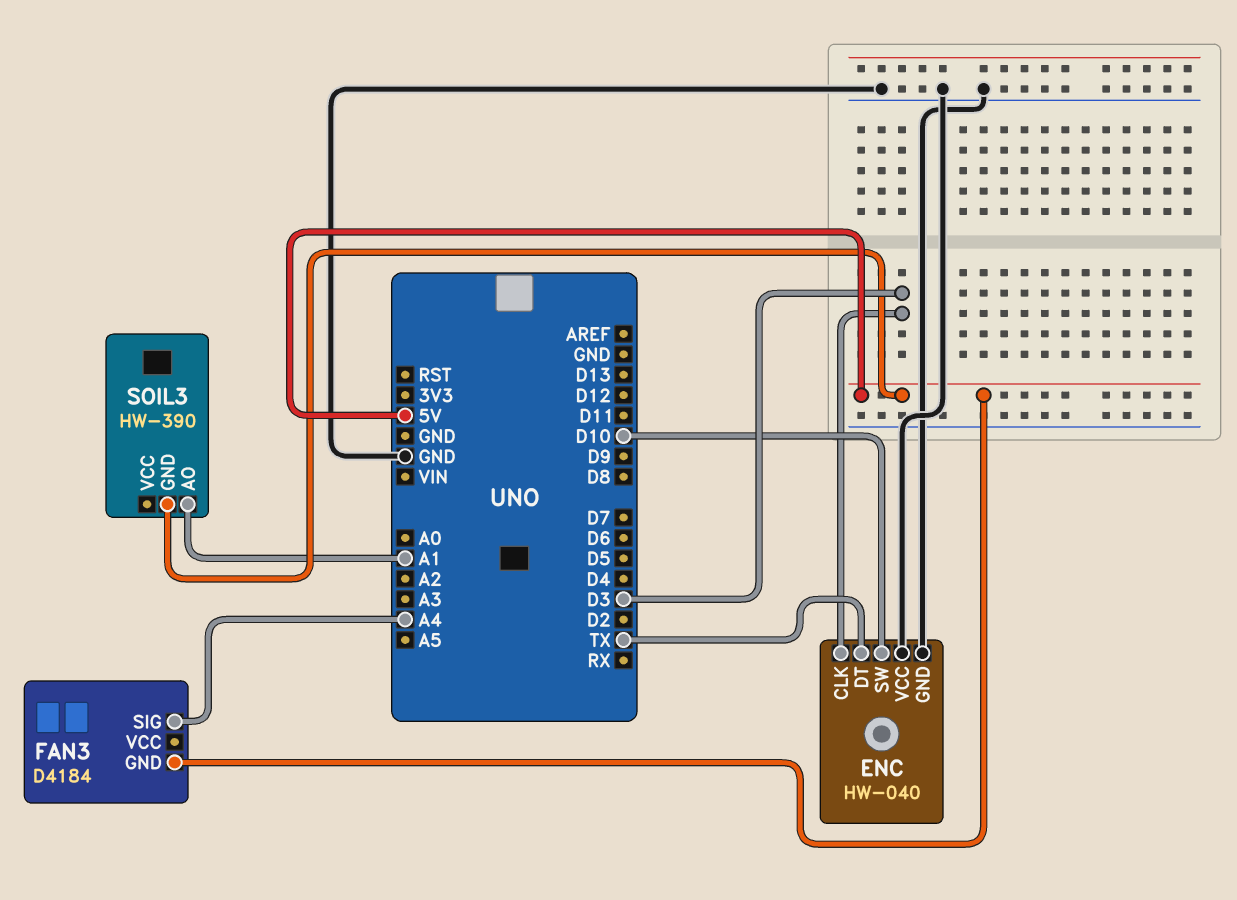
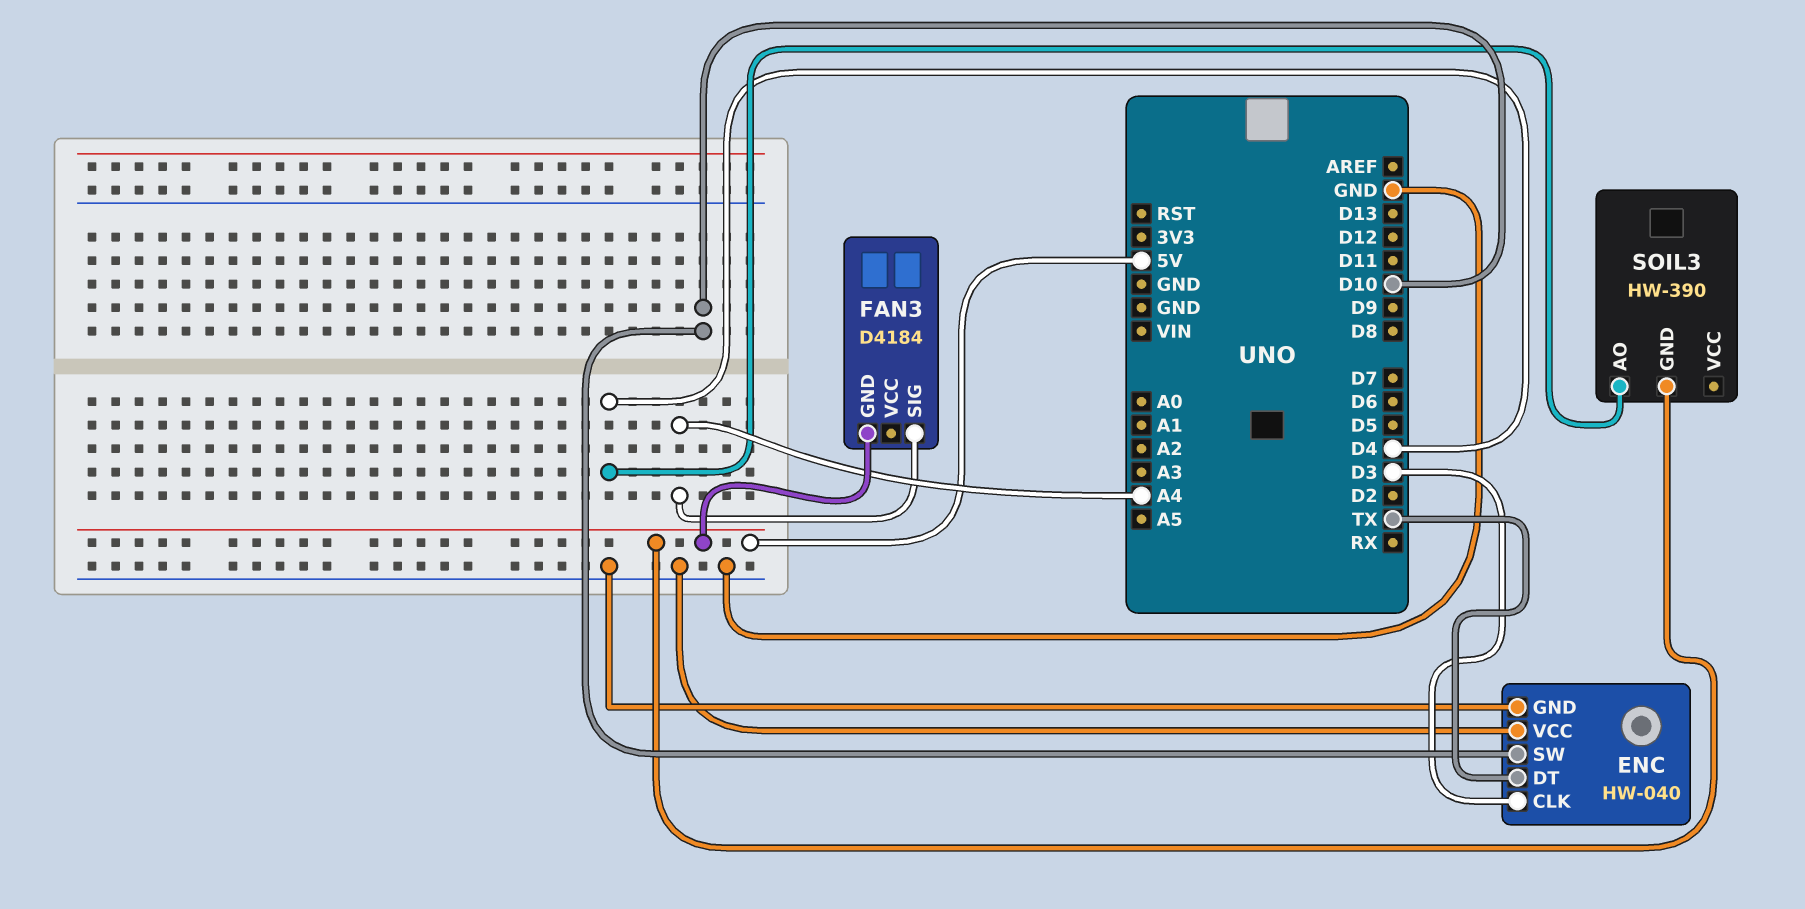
SOIL3 pin AO: A1 -> D4

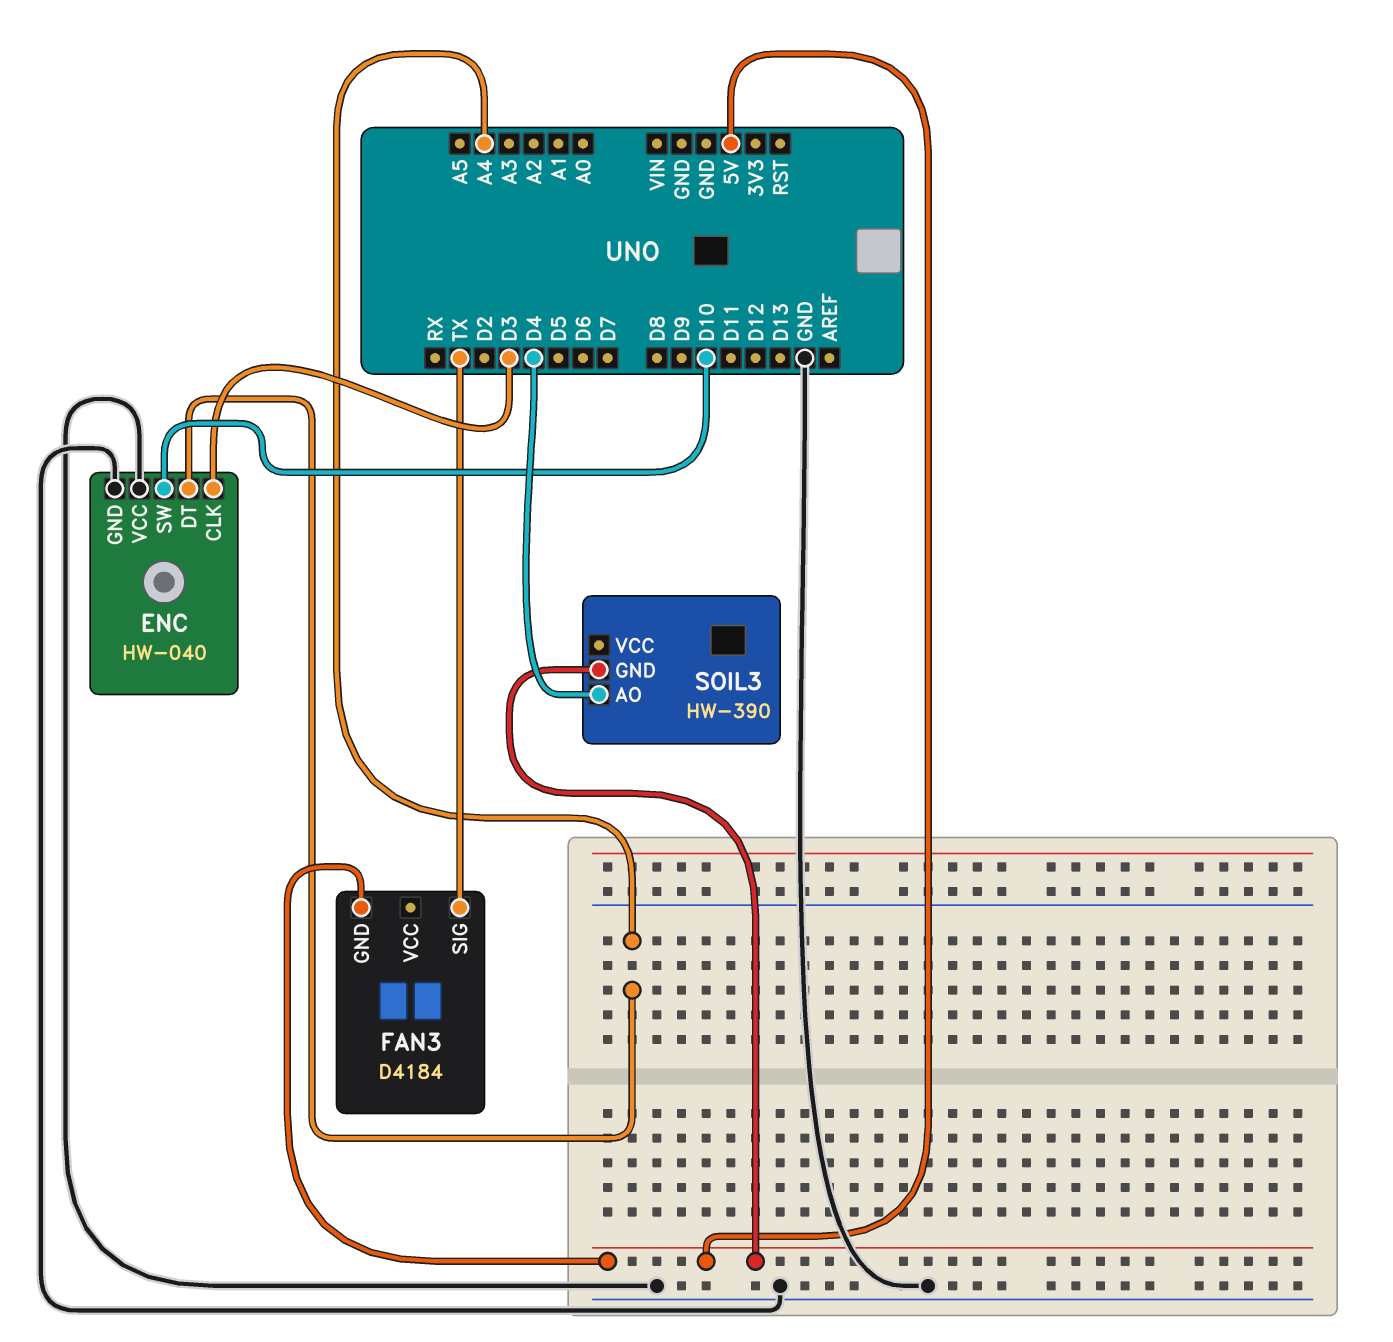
ENC pin DT: TX -> A4
FAN3 pin SIG: A4 -> TX

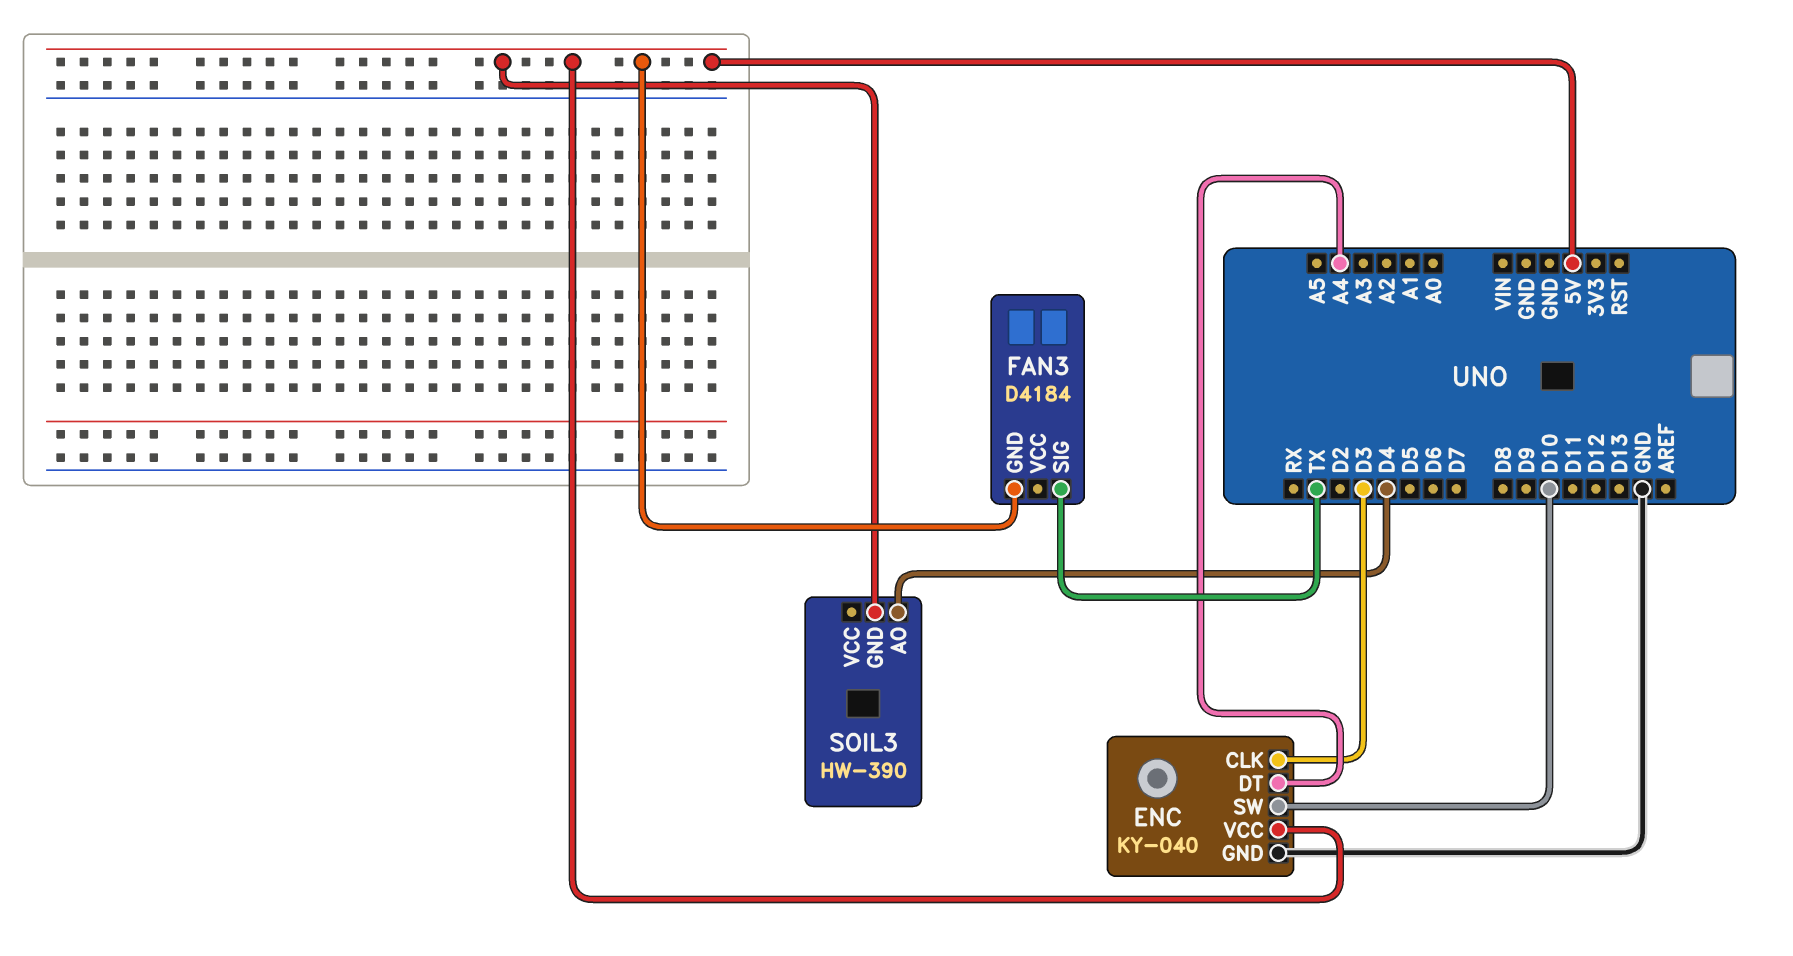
ENC: HW-040 -> KY-040
ENC pin VCC: GND -> 5V

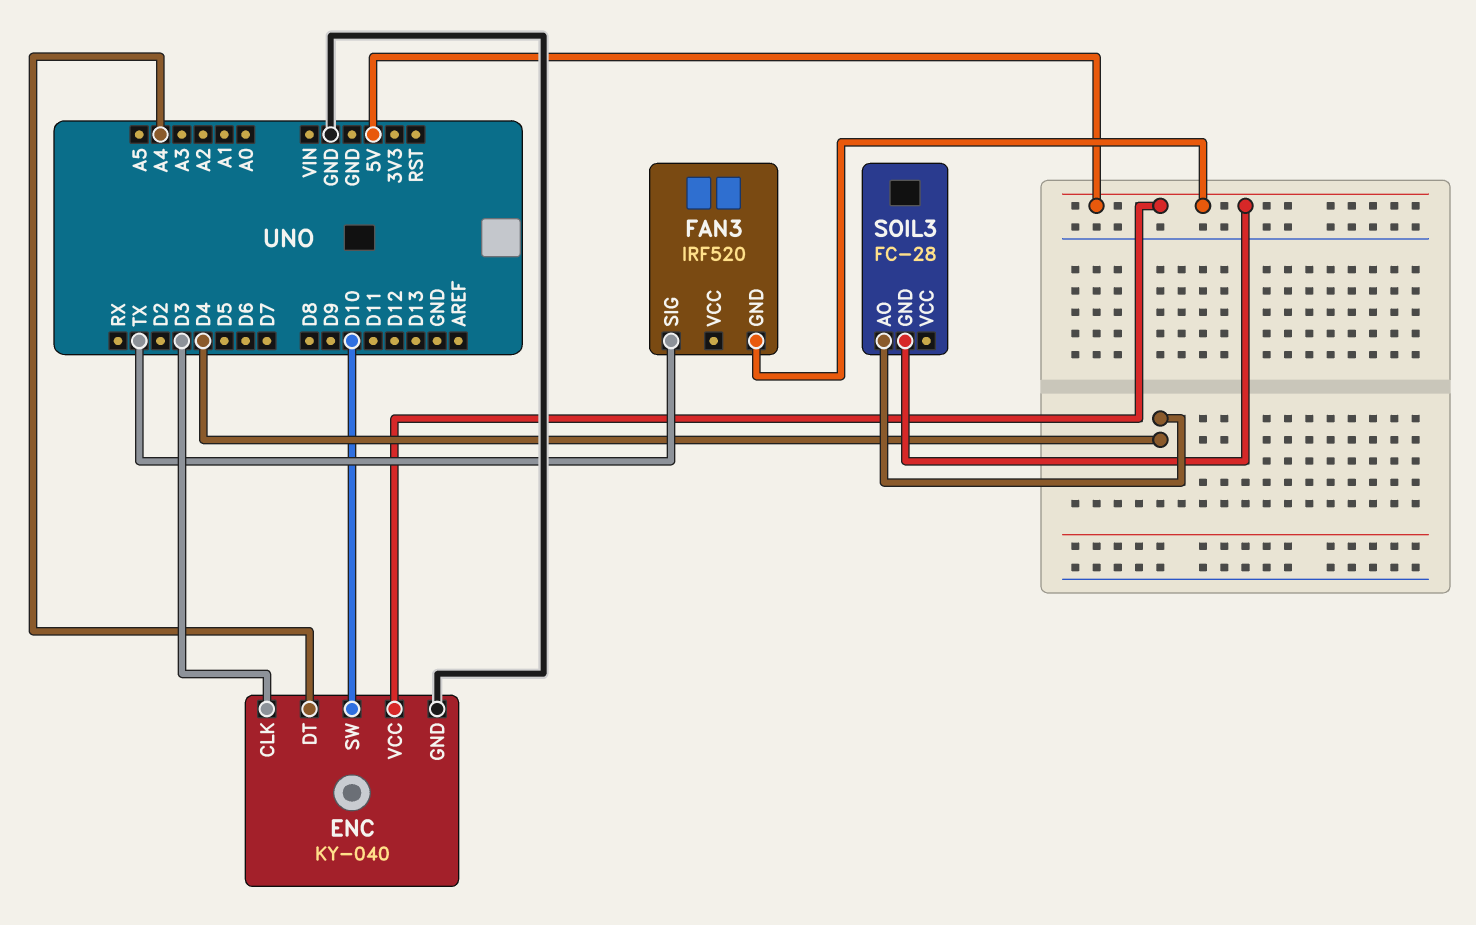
FAN3: D4184 -> IRF520
SOIL3: HW-390 -> FC-28

